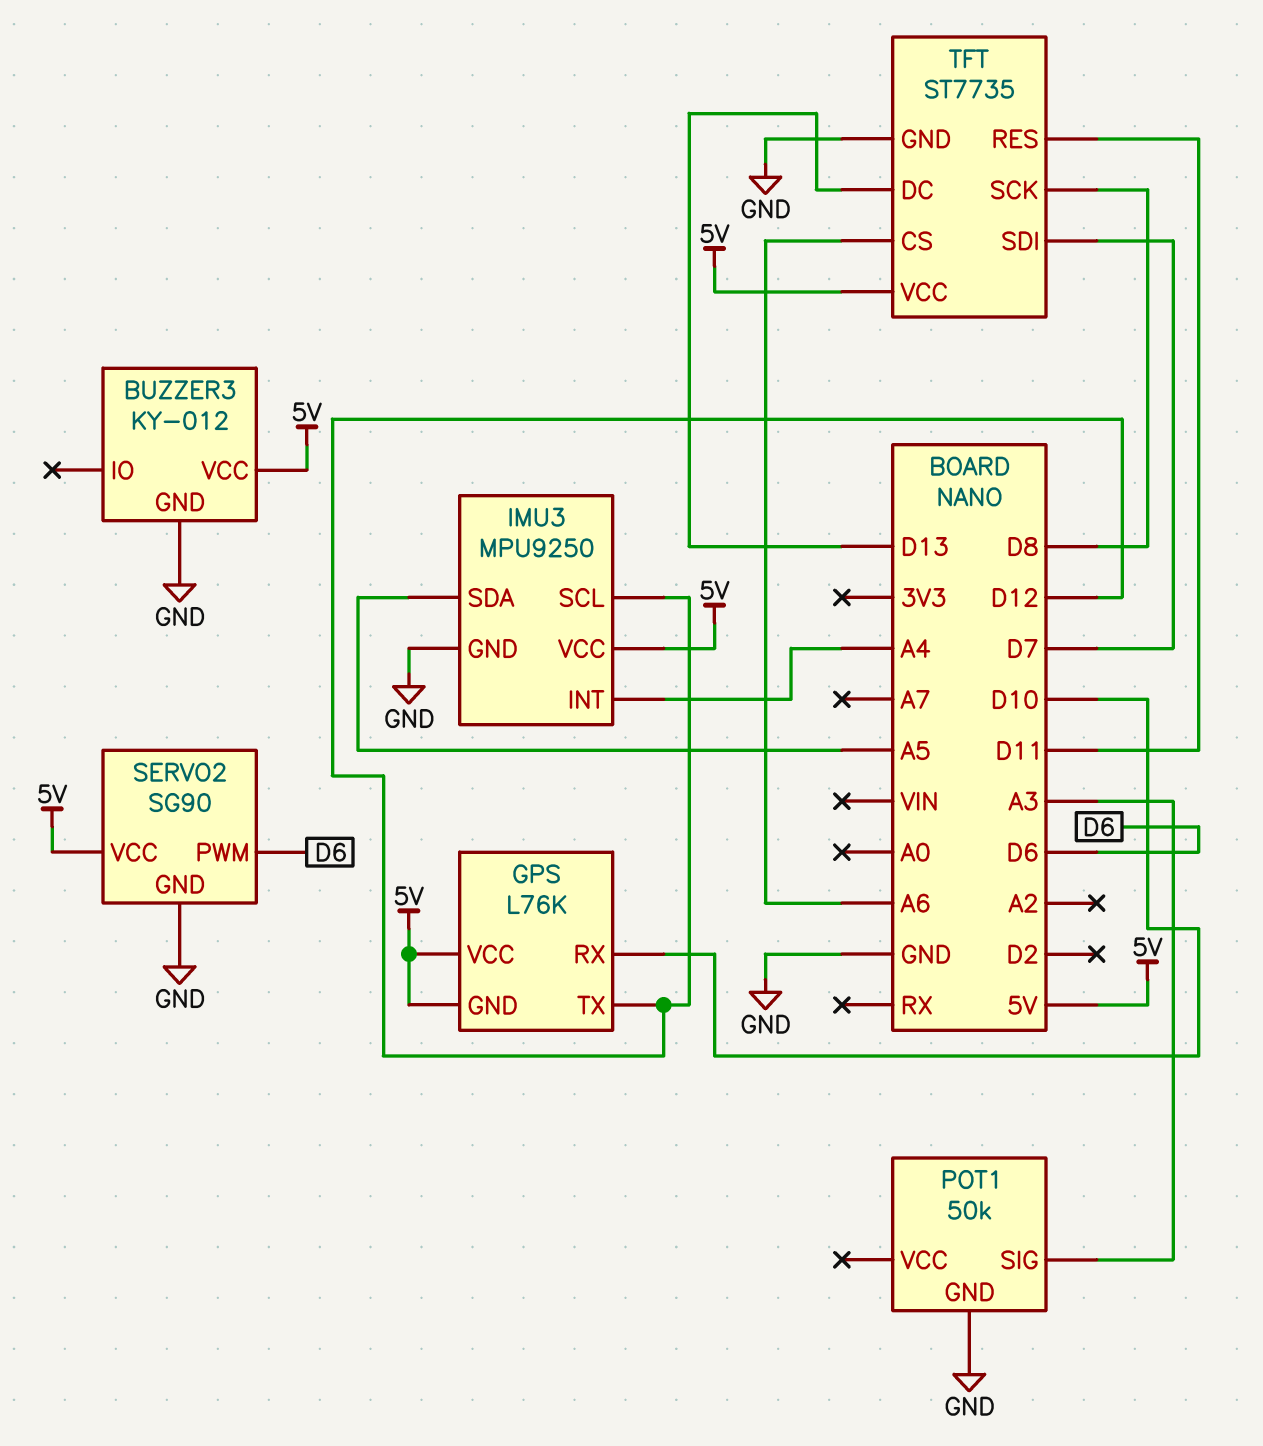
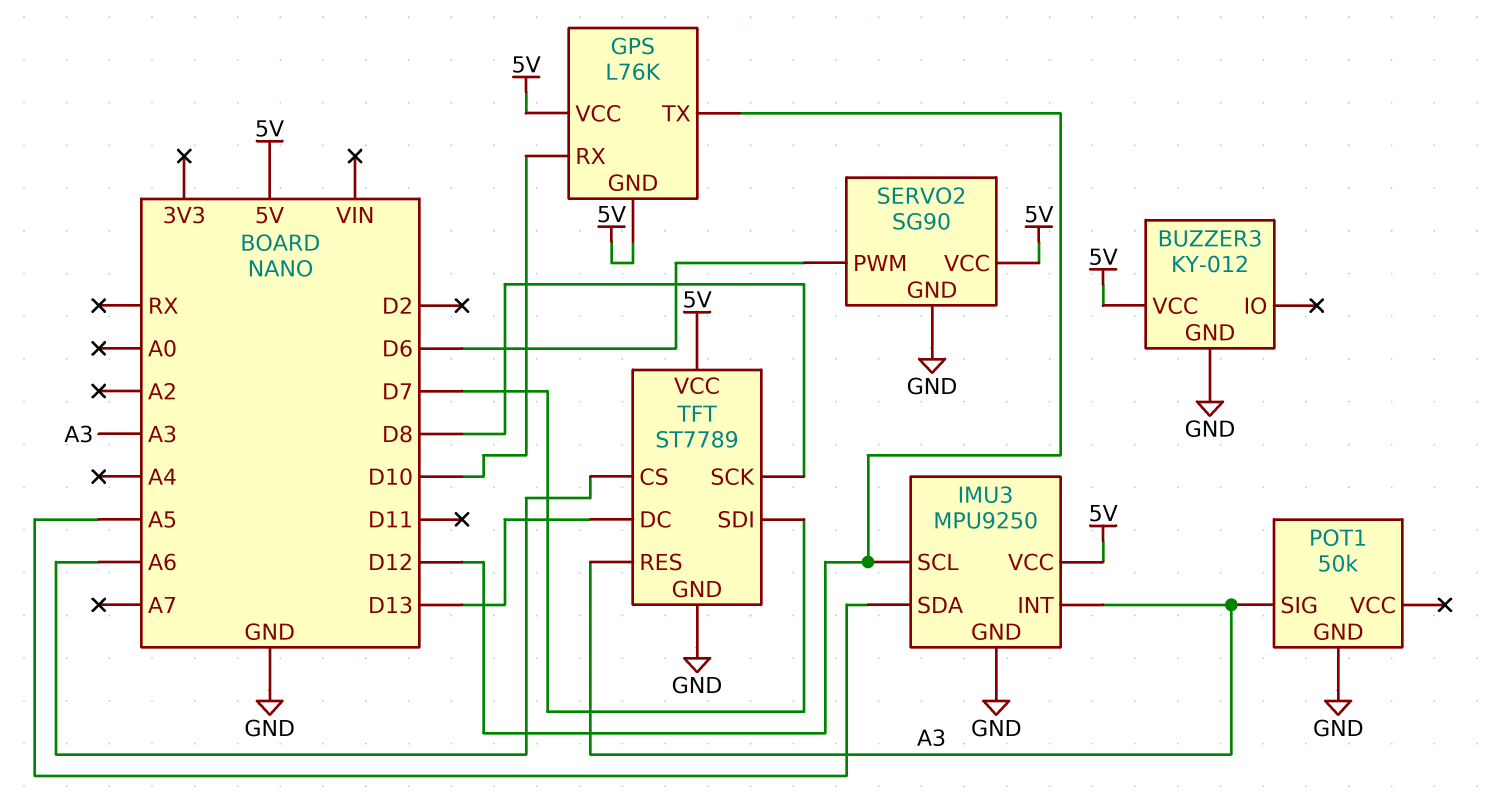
IMU3 pin INT: A4 -> A3
TFT: ST7735 -> ST7789
TFT pin RES: D11 -> A3

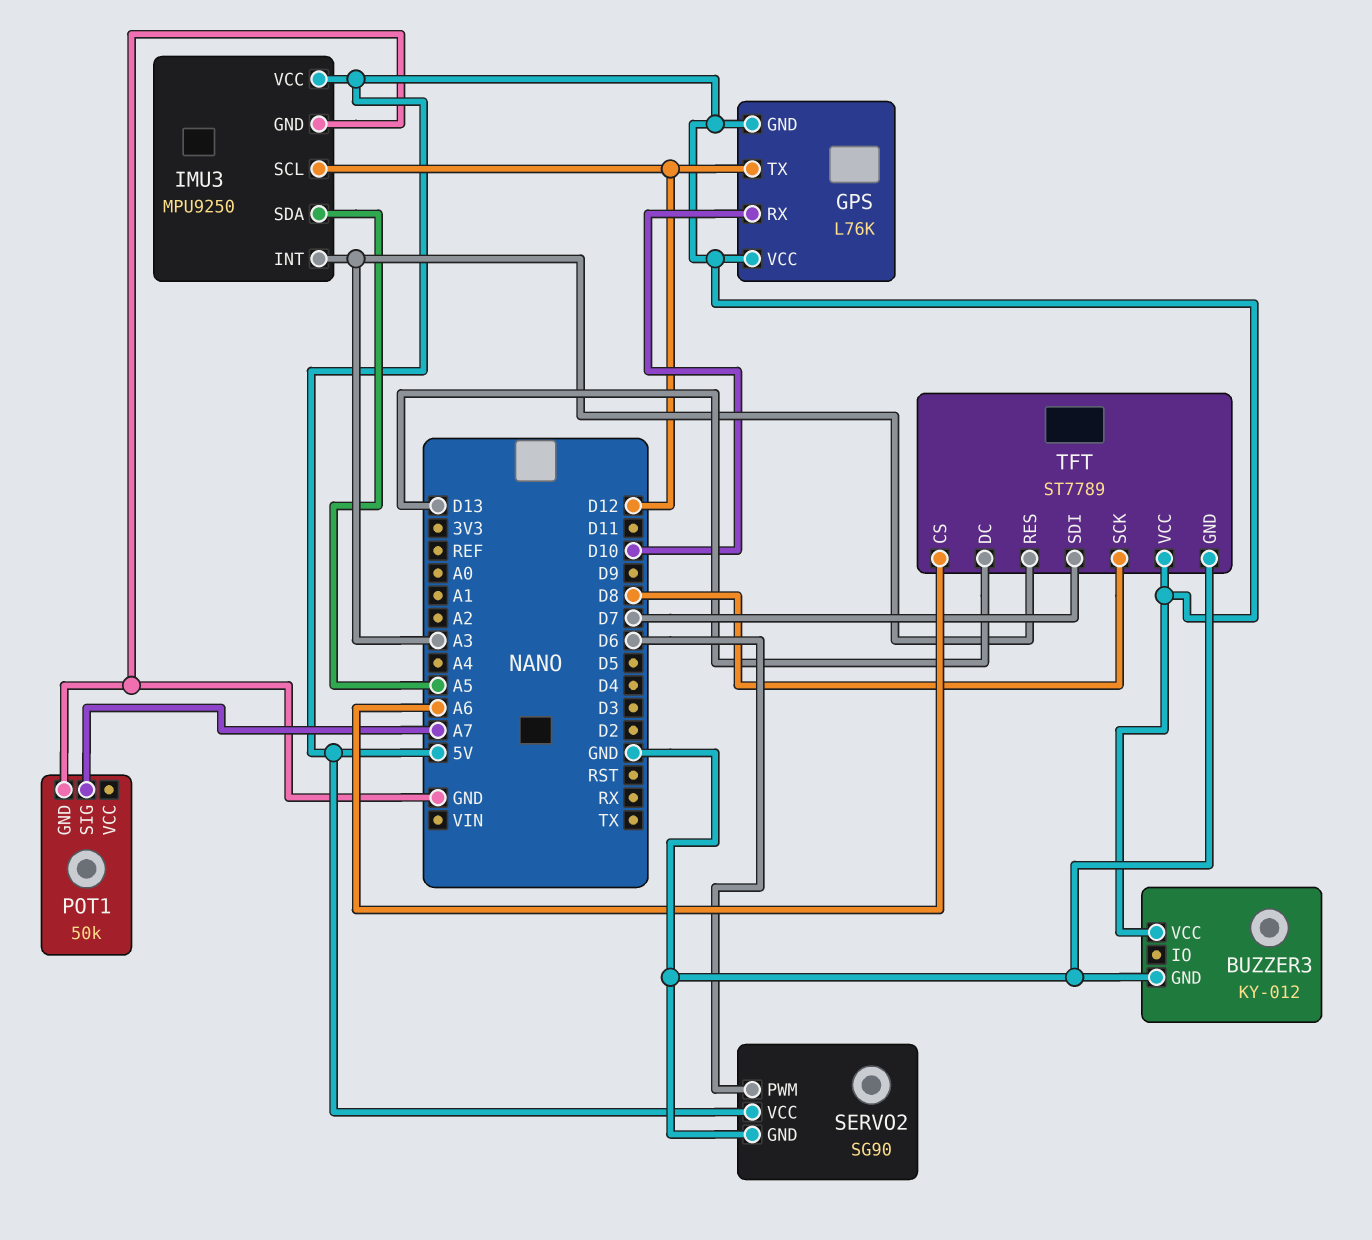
POT1 pin SIG: A3 -> A7

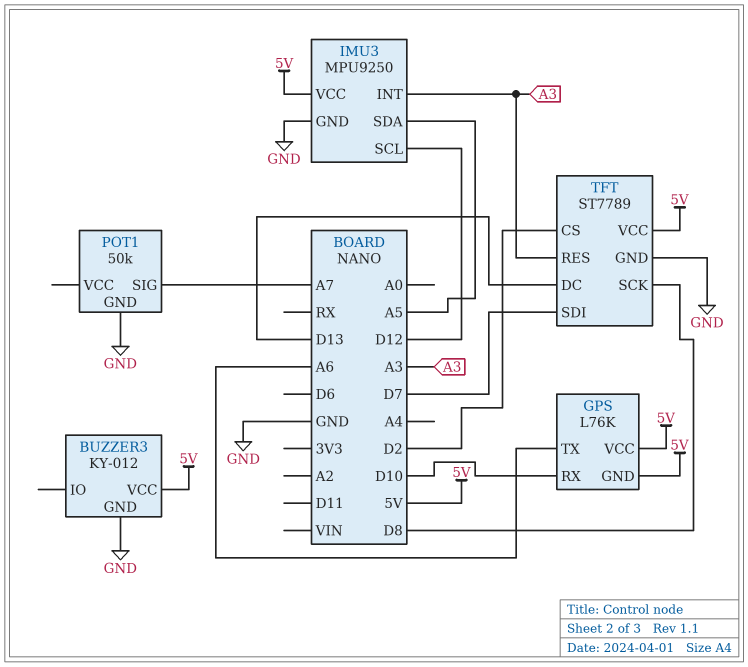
GPS pin TX: D12 -> A6
SERVO2: SG90 -> none
SERVO2 pin GND: GND -> none
SERVO2 pin PWM: D6 -> none
SERVO2 pin VCC: 5V -> none
TFT pin CS: A6 -> D2

